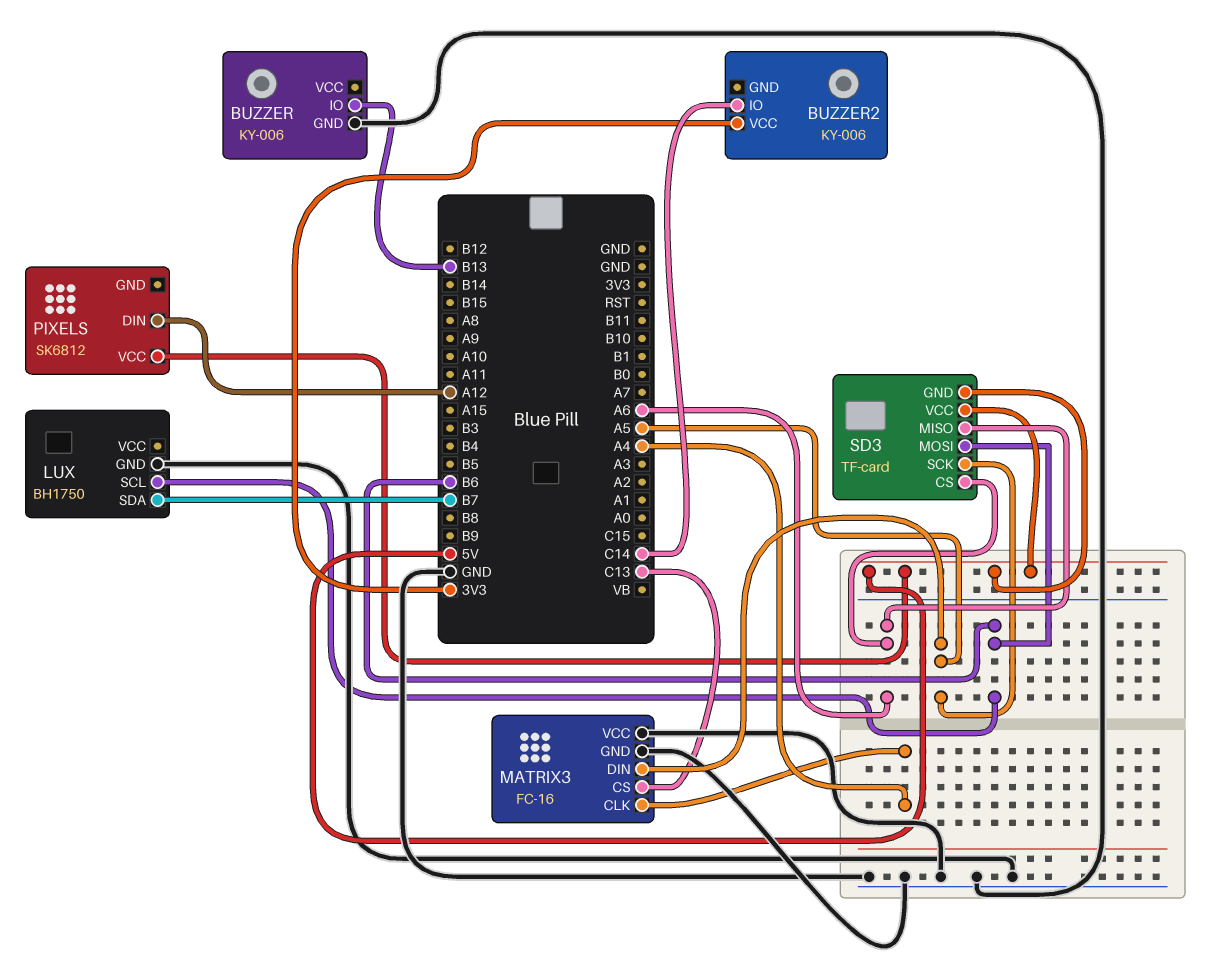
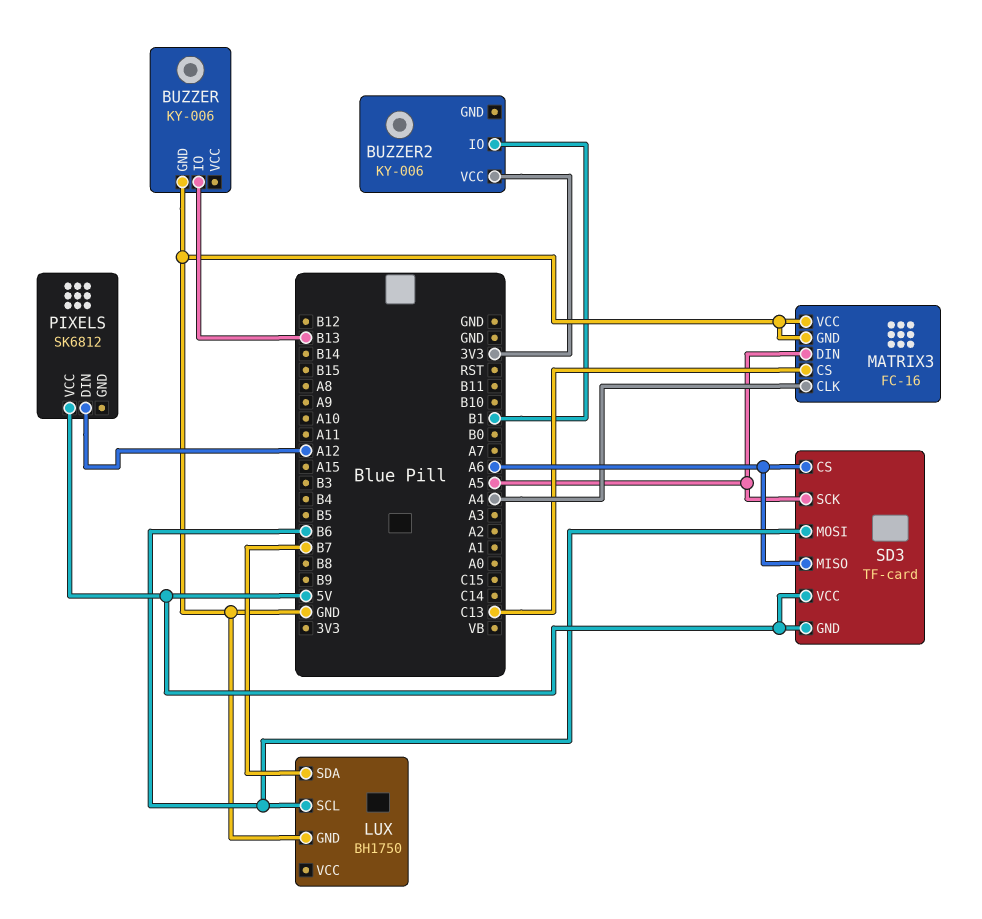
BUZZER2 pin IO: C14 -> B1

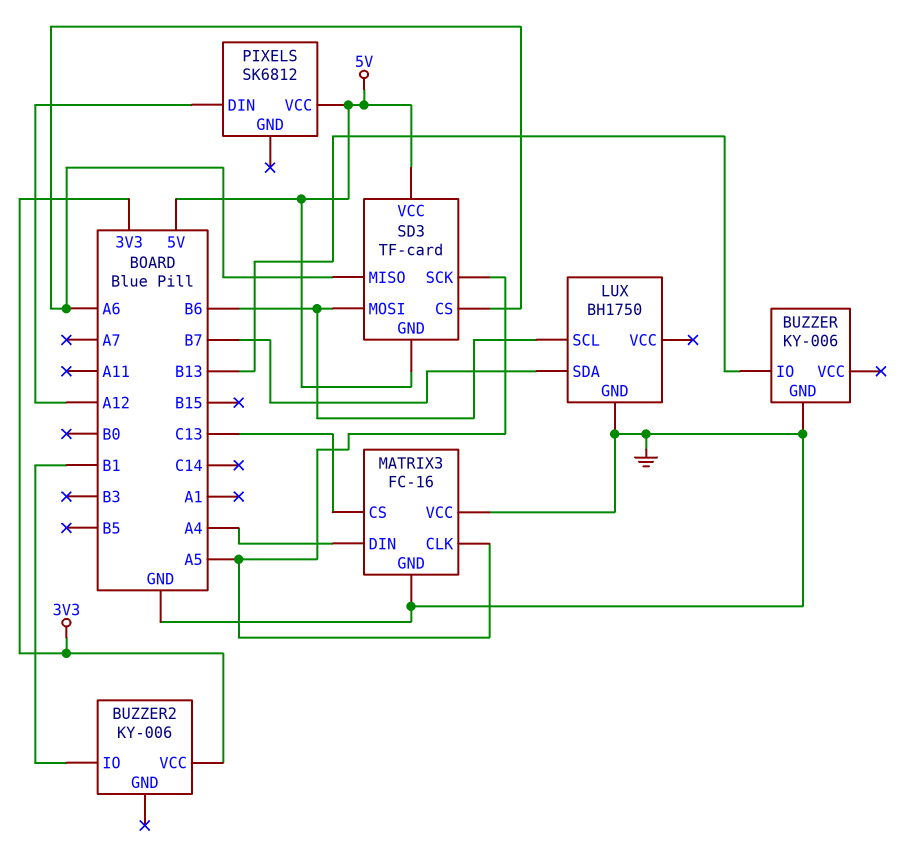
MATRIX3 pin CLK: A4 -> A5
MATRIX3 pin DIN: A5 -> A4

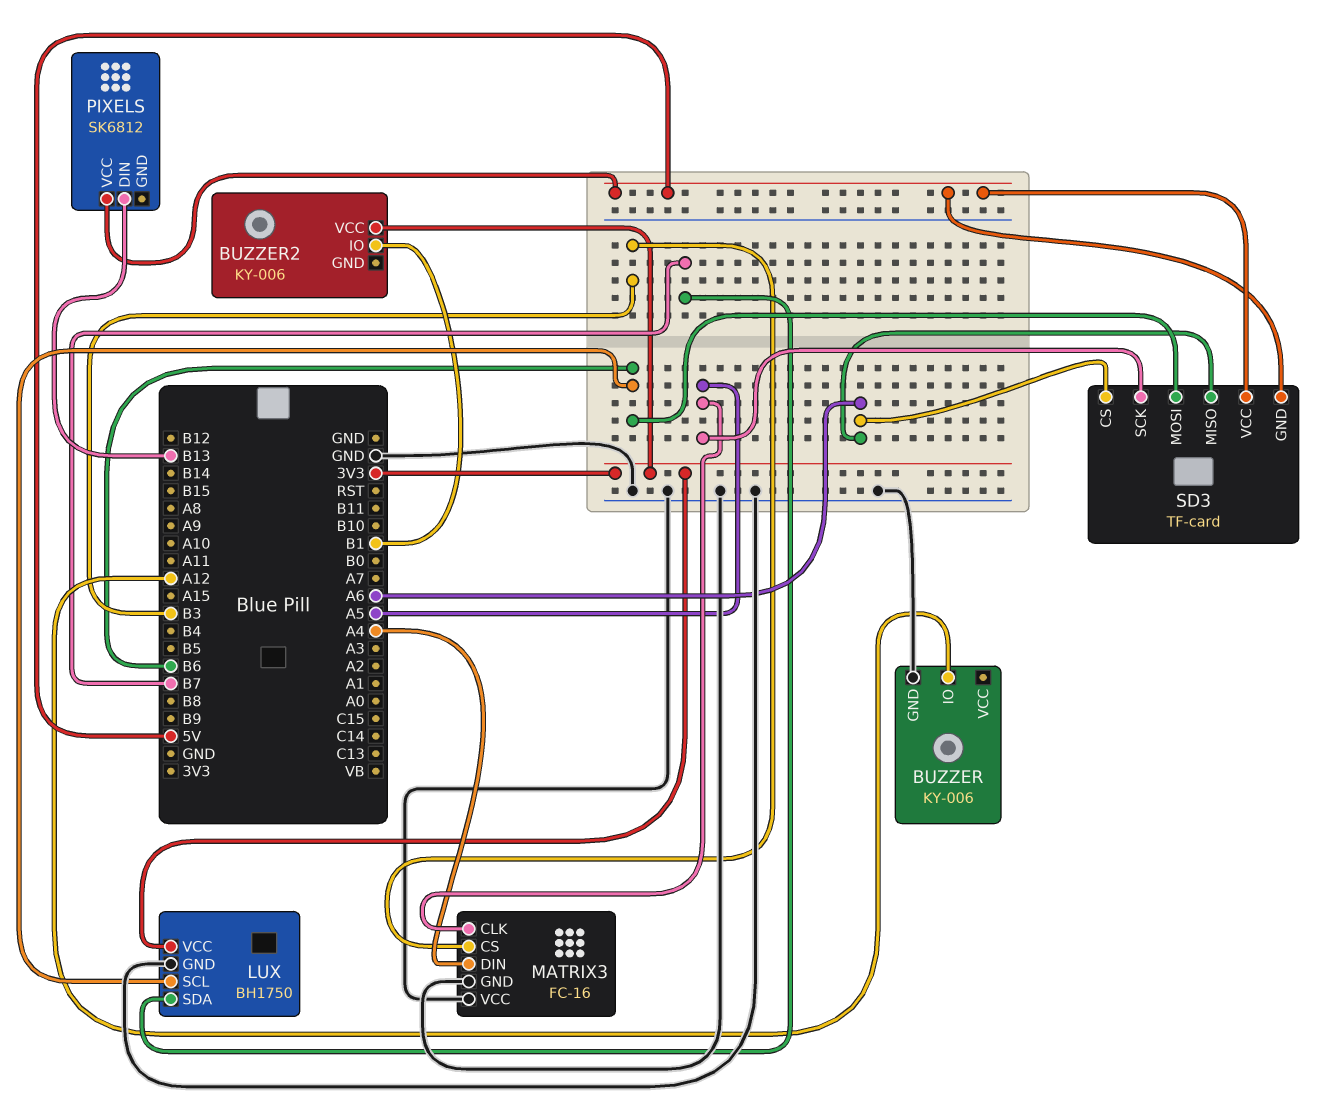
BUZZER pin IO: B13 -> A12
LUX pin VCC: none -> 3V3
MATRIX3 pin CS: C13 -> B3
PIXELS pin DIN: A12 -> B13

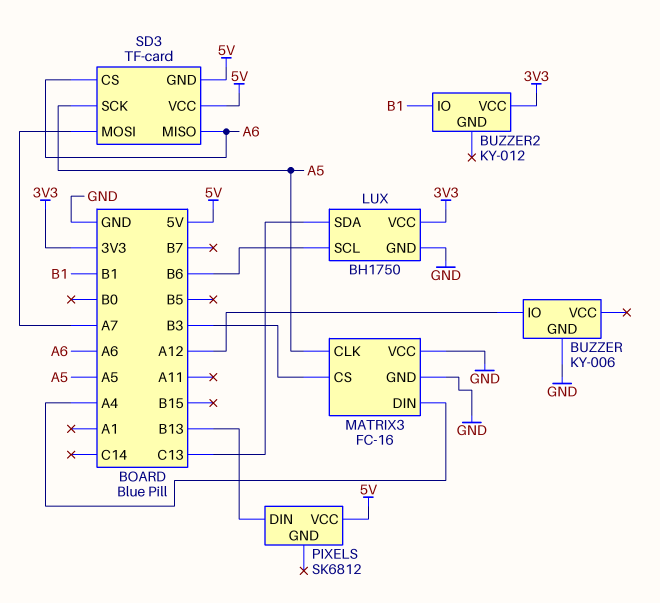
BUZZER2: KY-006 -> KY-012
LUX pin SDA: B7 -> C13
SD3 pin MOSI: B6 -> A7

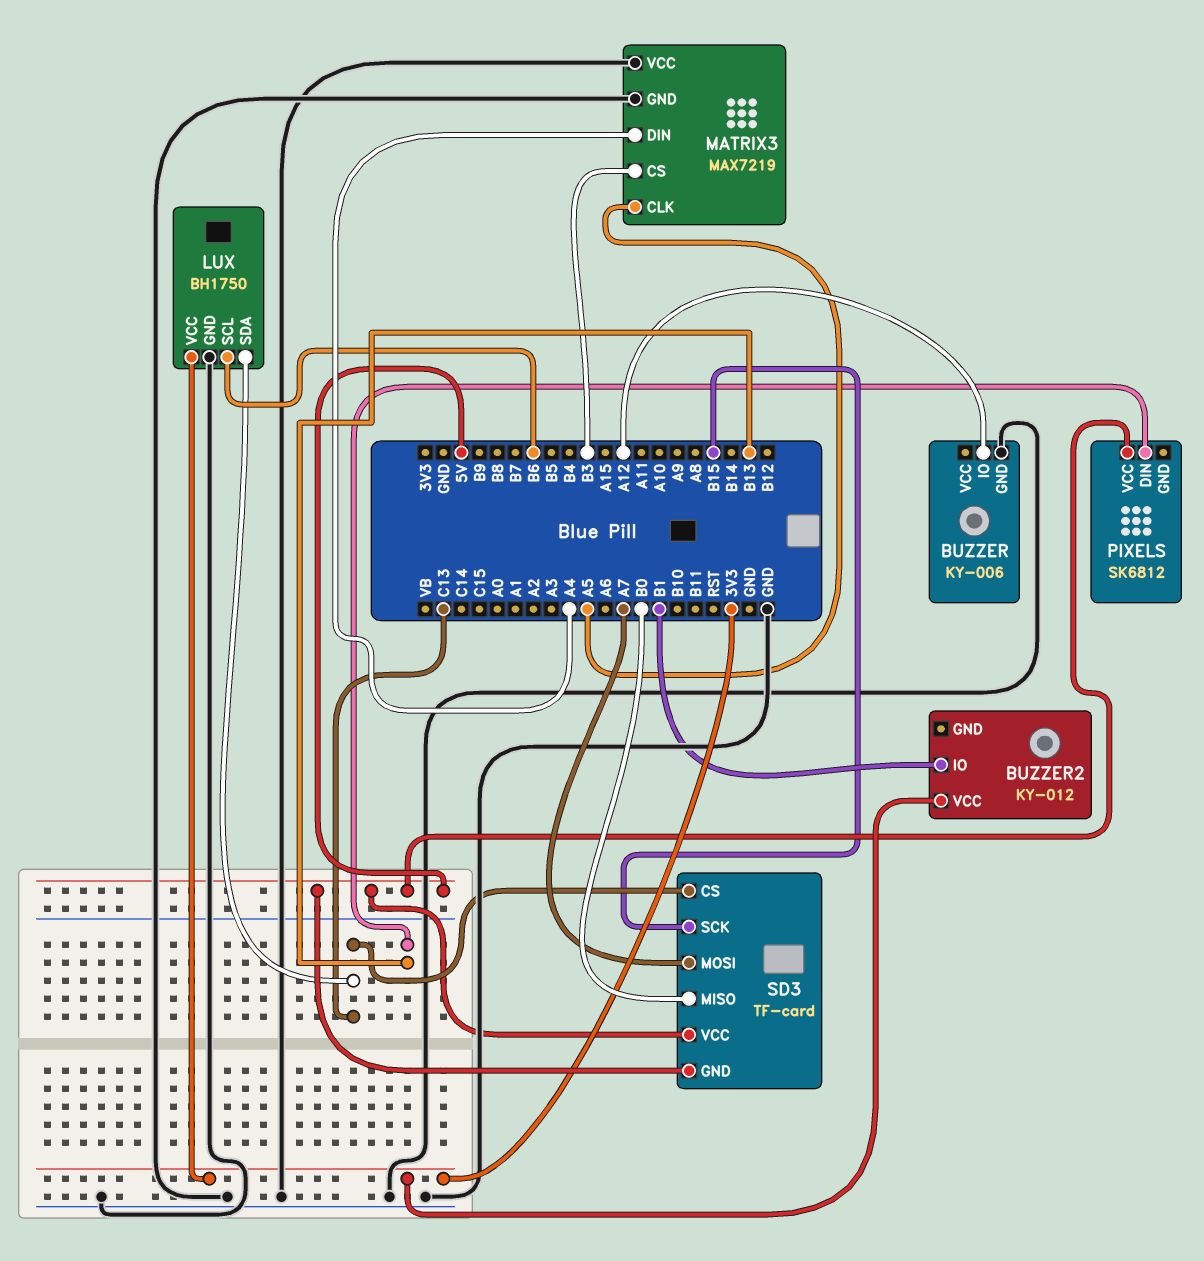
MATRIX3: FC-16 -> MAX7219
SD3 pin CS: A6 -> C13
SD3 pin MISO: A6 -> B0
SD3 pin SCK: A5 -> B15

